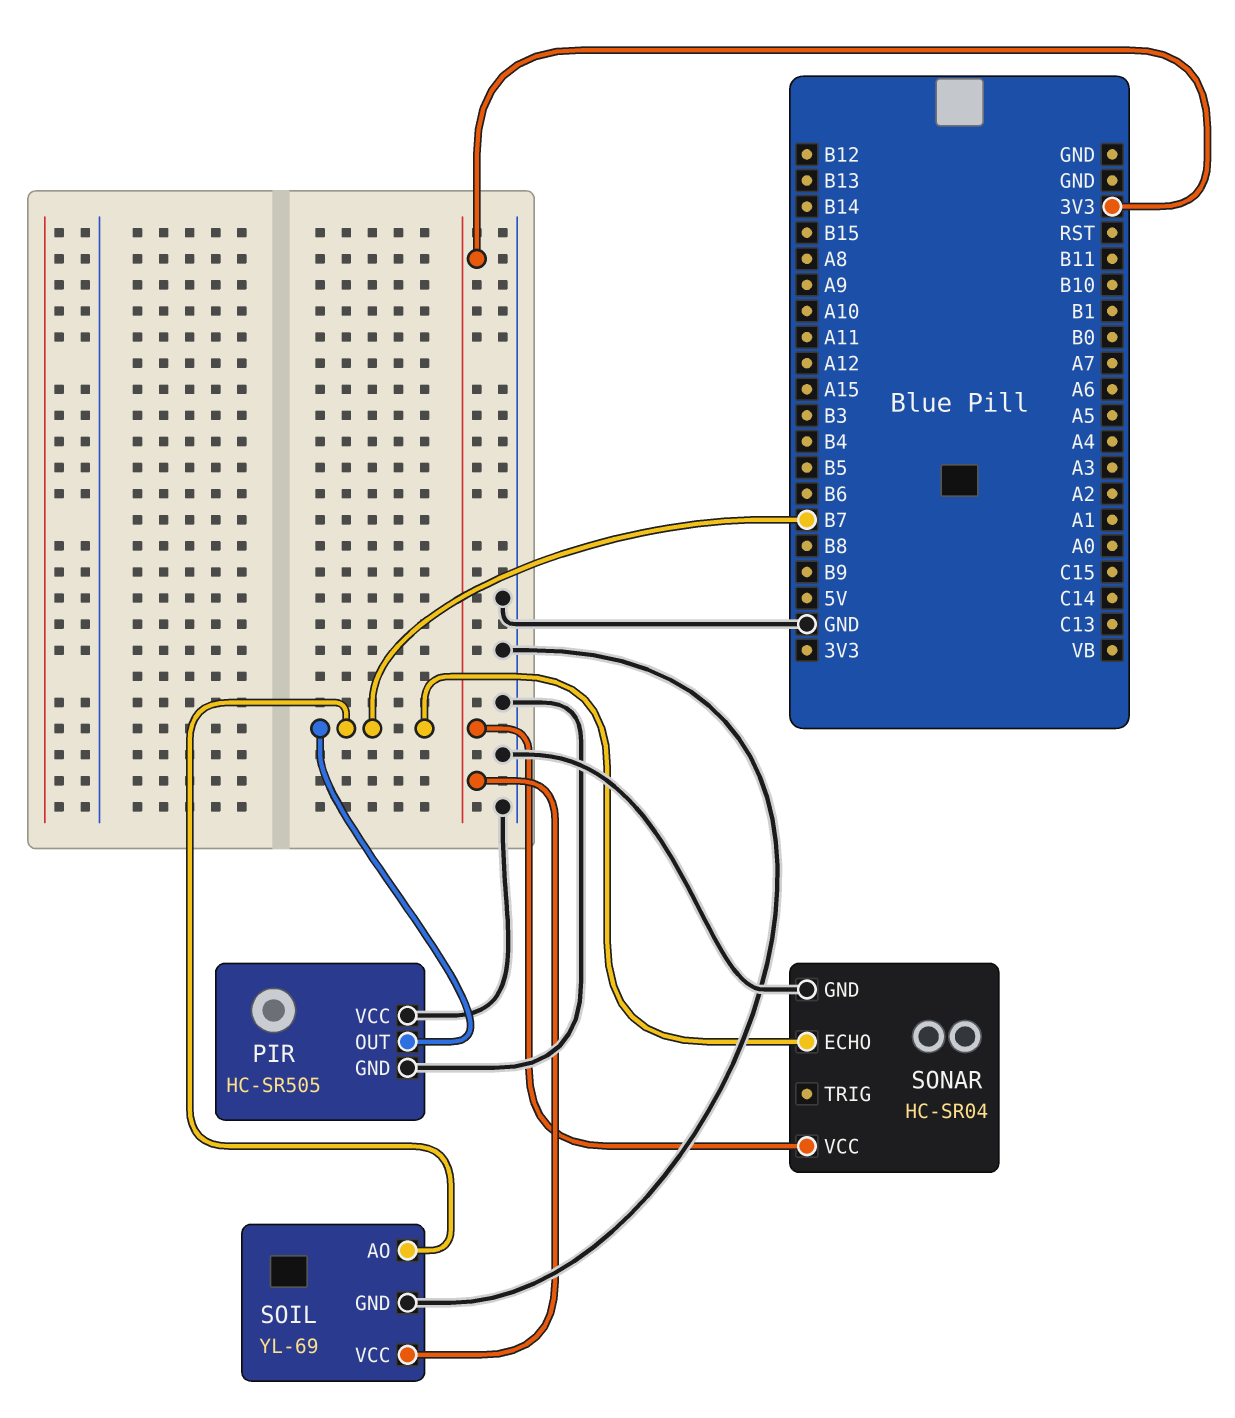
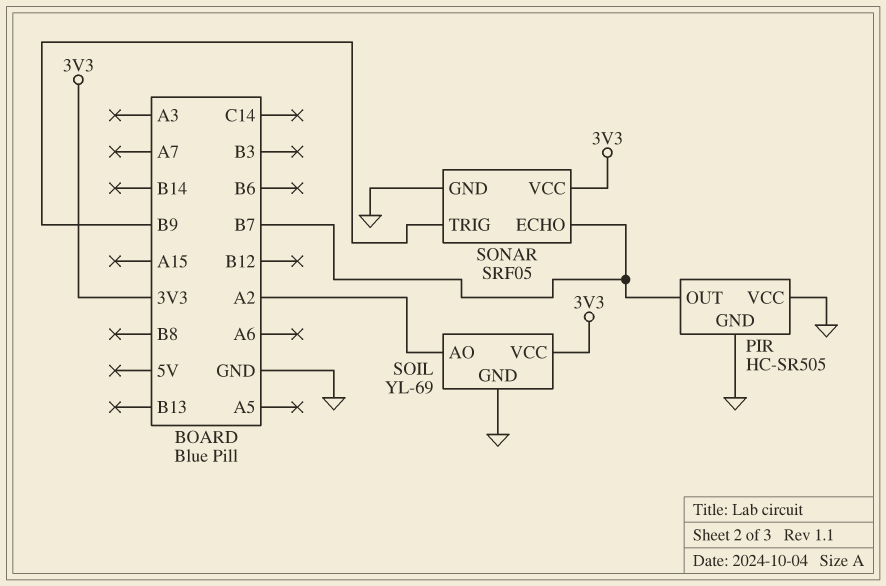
SOIL pin AO: B7 -> A2
SONAR: HC-SR04 -> SRF05
SONAR pin TRIG: none -> B9

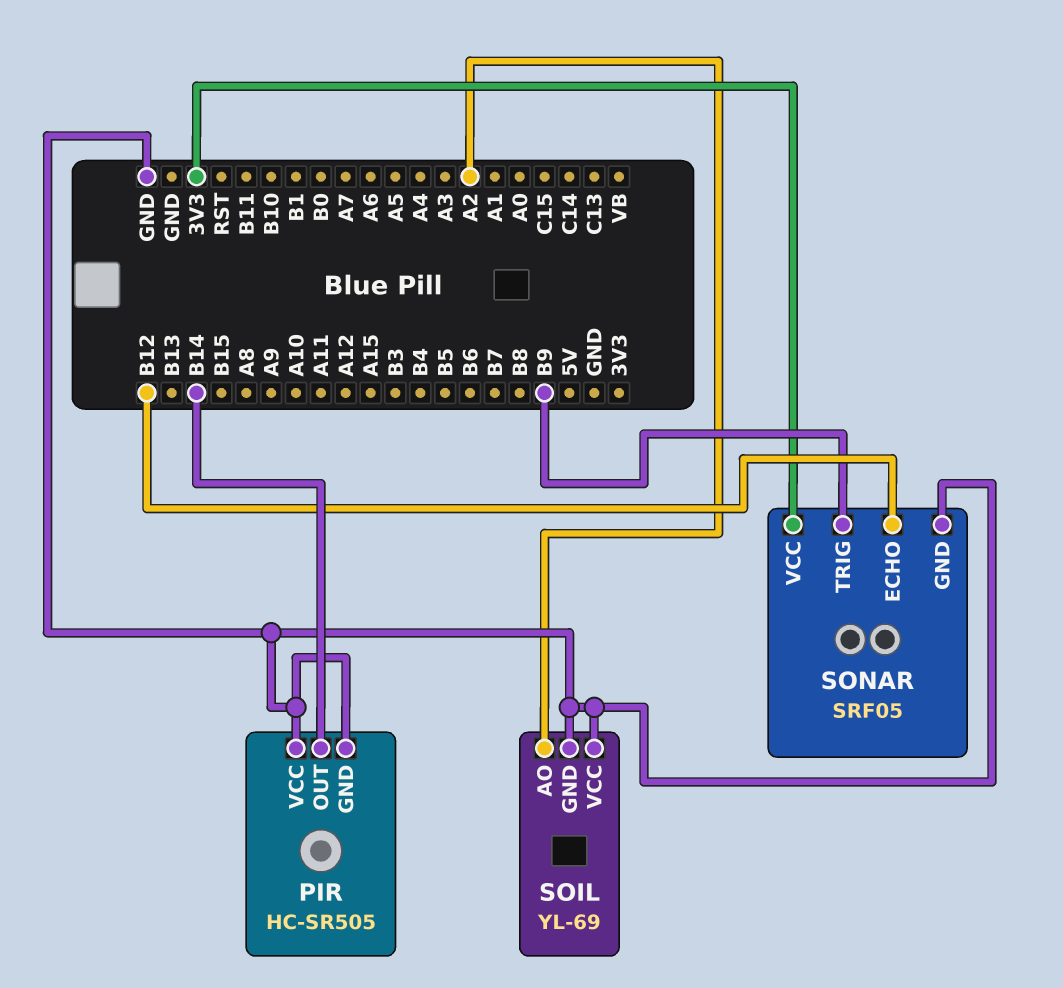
PIR pin OUT: B7 -> B14
SOIL pin VCC: 3V3 -> GND
SONAR pin ECHO: B7 -> B12

